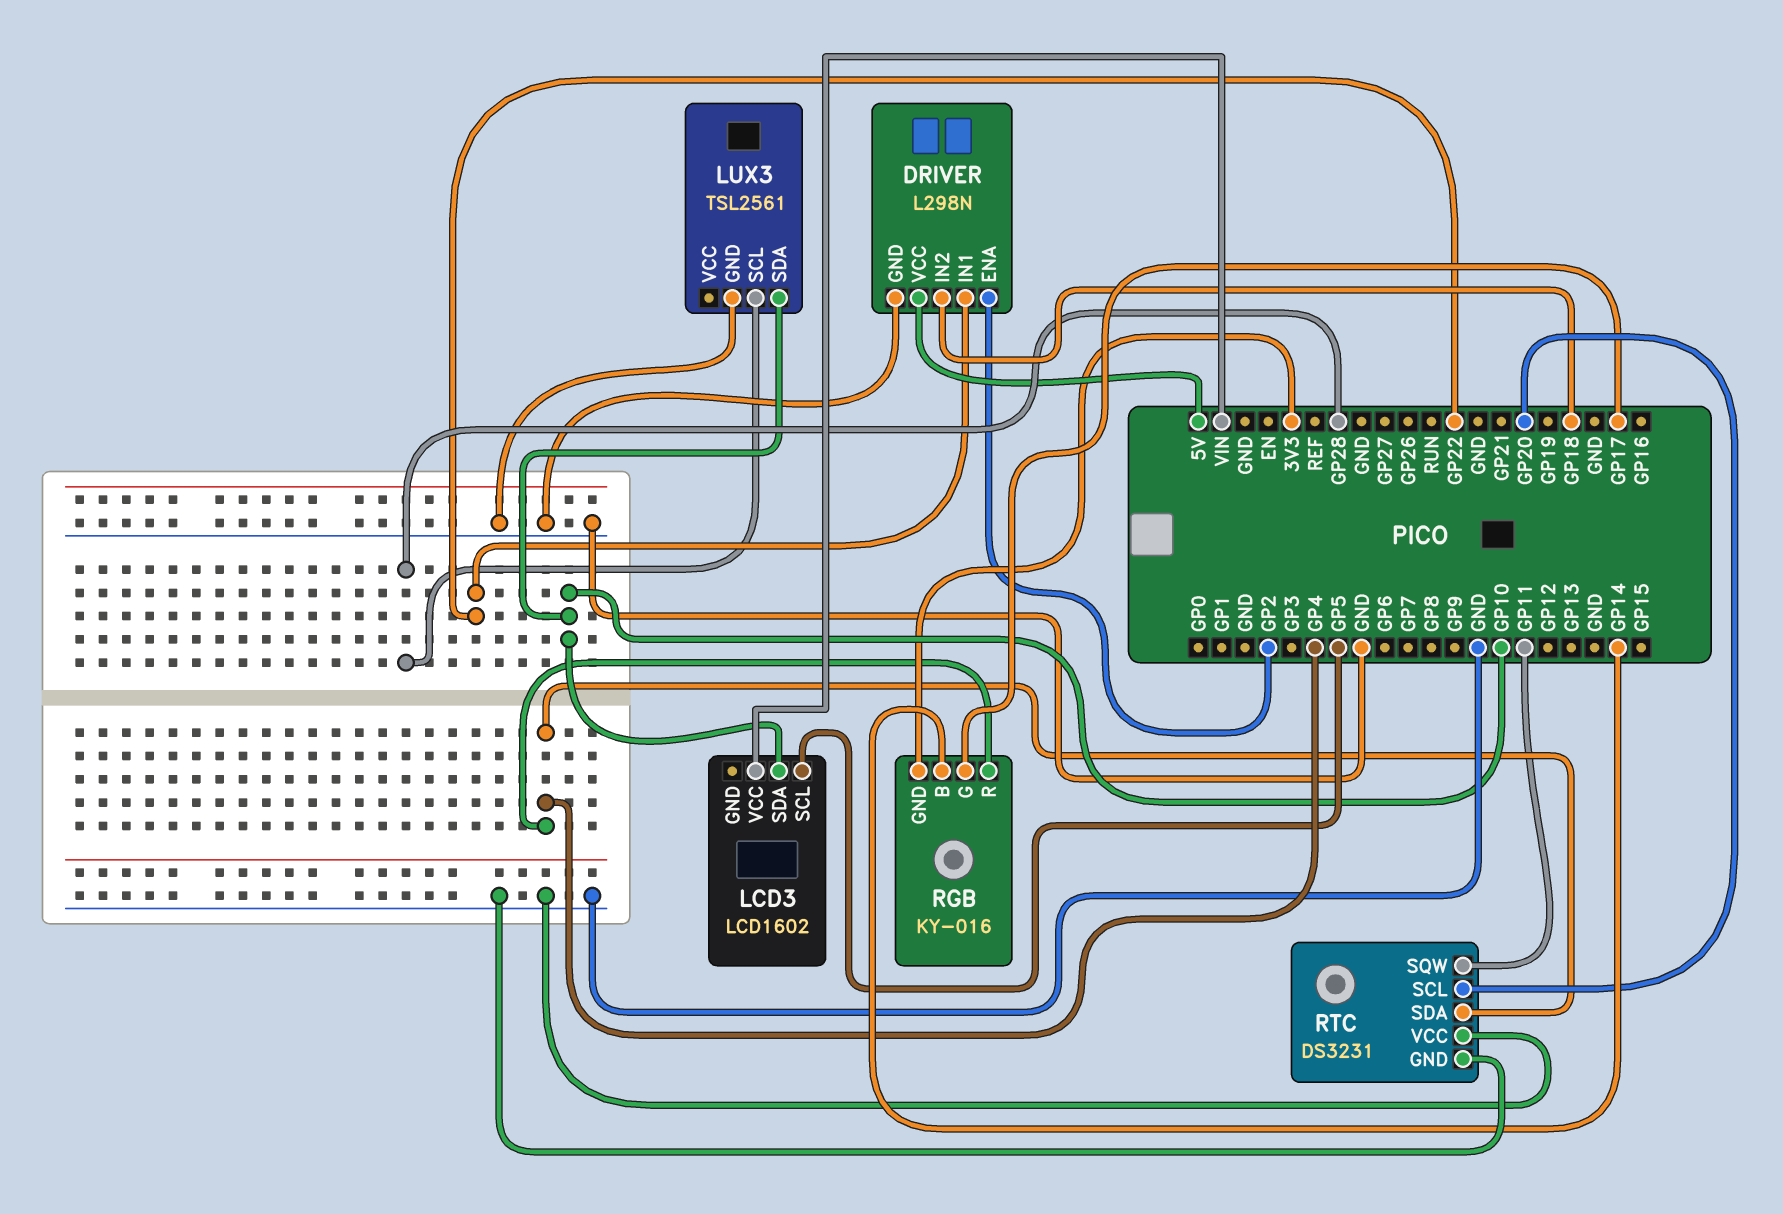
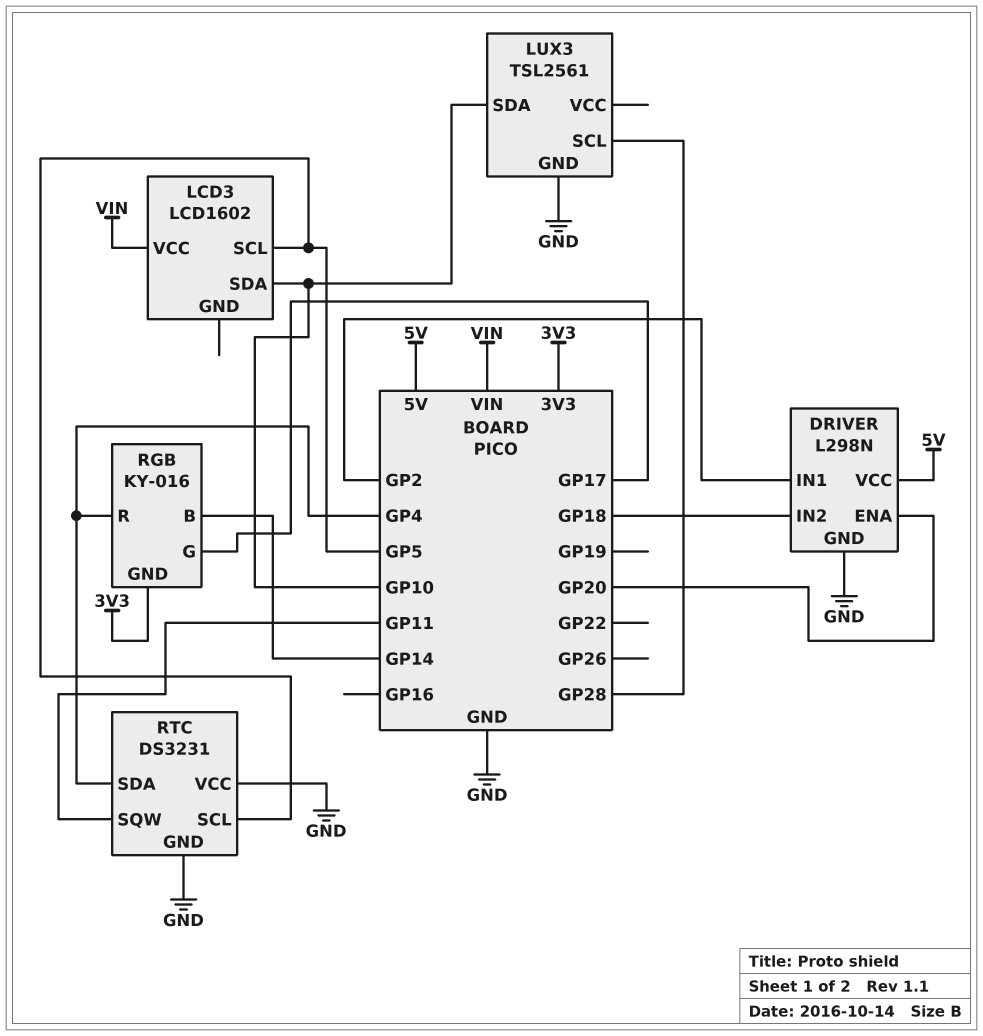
DRIVER pin ENA: GP2 -> GP20
DRIVER pin IN1: GP22 -> GP2
RTC pin SCL: GP20 -> GP5

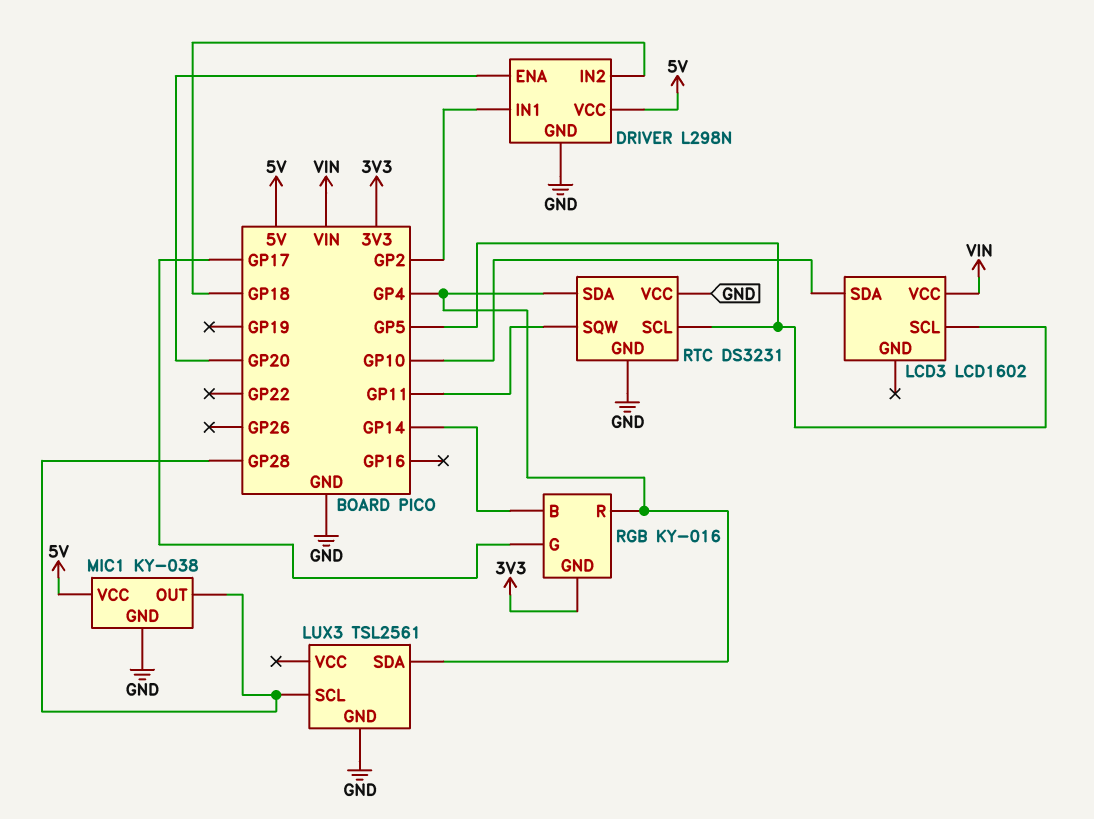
LUX3 pin SDA: GP10 -> GP4
MIC1: none -> KY-038
MIC1 pin GND: none -> GND
MIC1 pin OUT: none -> GP28
MIC1 pin VCC: none -> 5V

